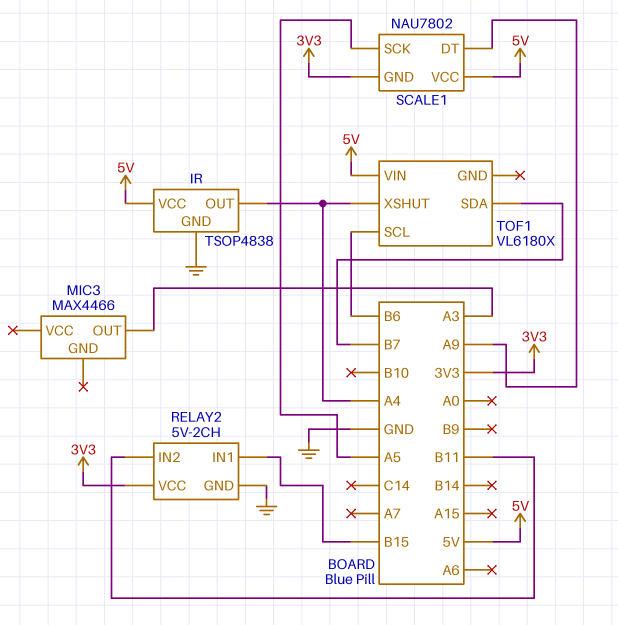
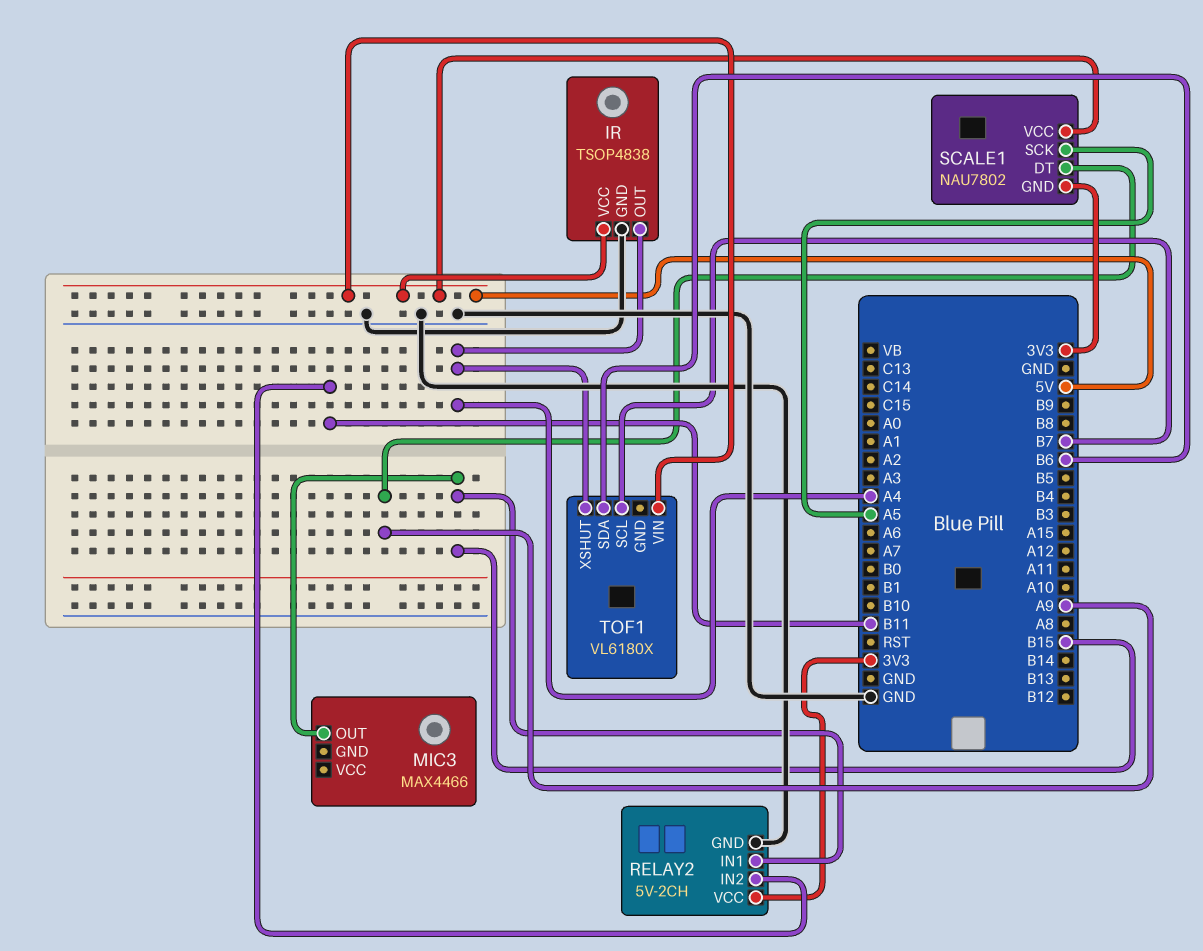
MIC3 pin OUT: A3 -> B15
TOF1 pin SCL: B6 -> B7
TOF1 pin SDA: B7 -> B6

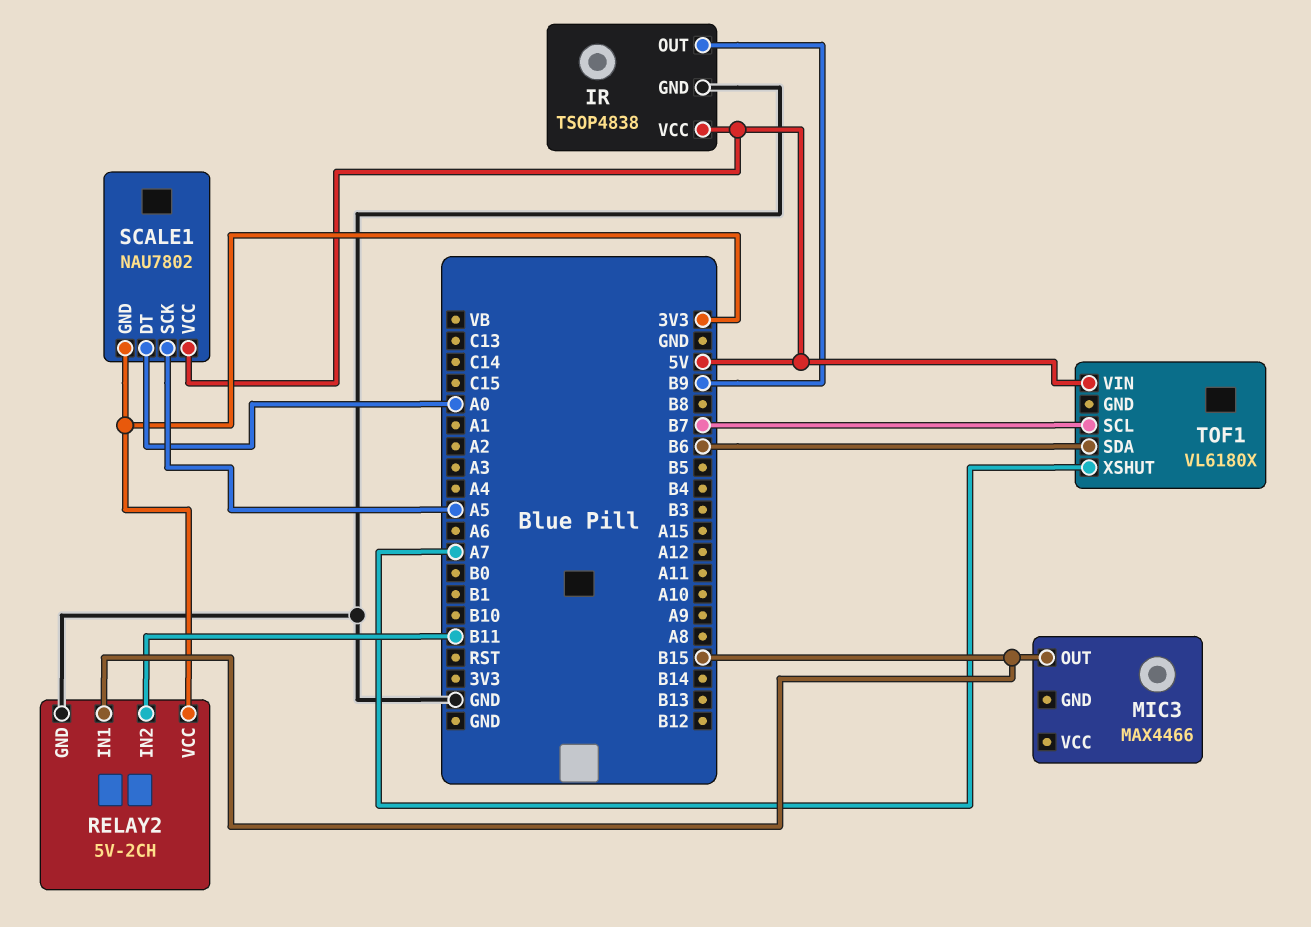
IR pin OUT: A4 -> B9
SCALE1 pin DT: A9 -> A0
TOF1 pin XSHUT: A4 -> A7

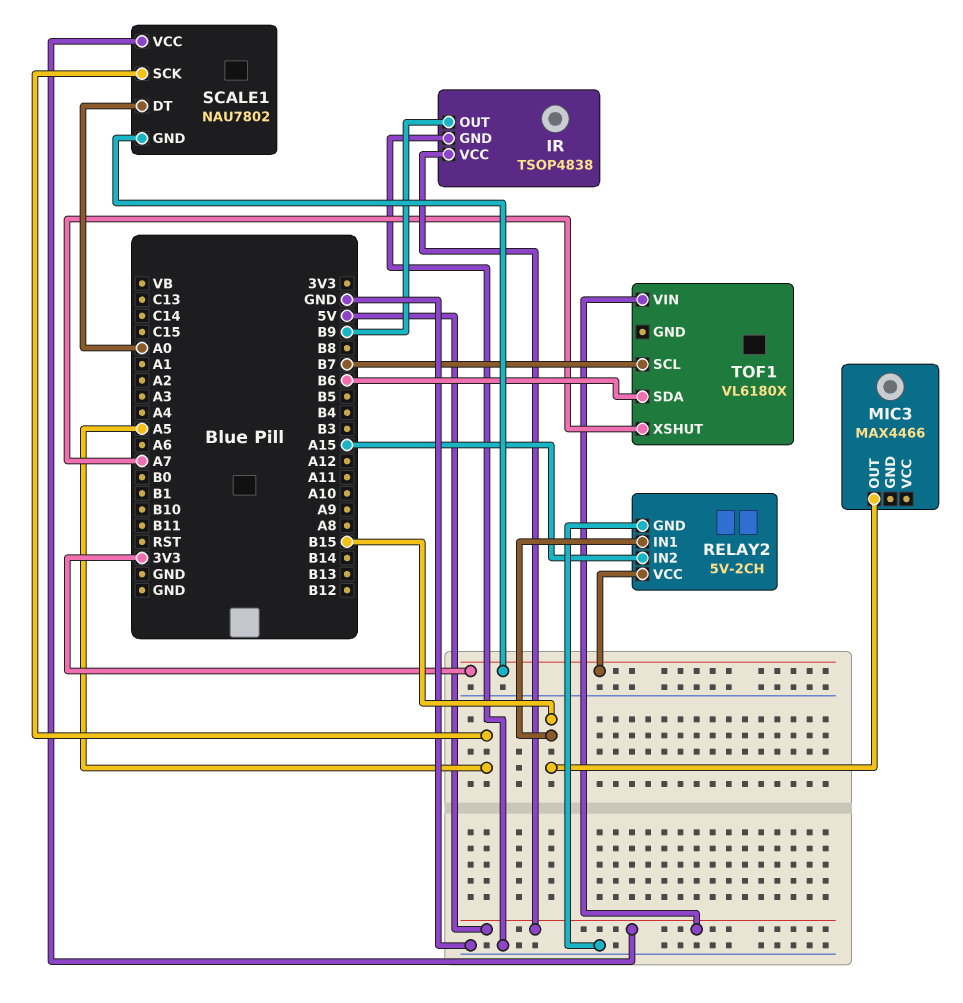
RELAY2 pin IN2: B11 -> A15

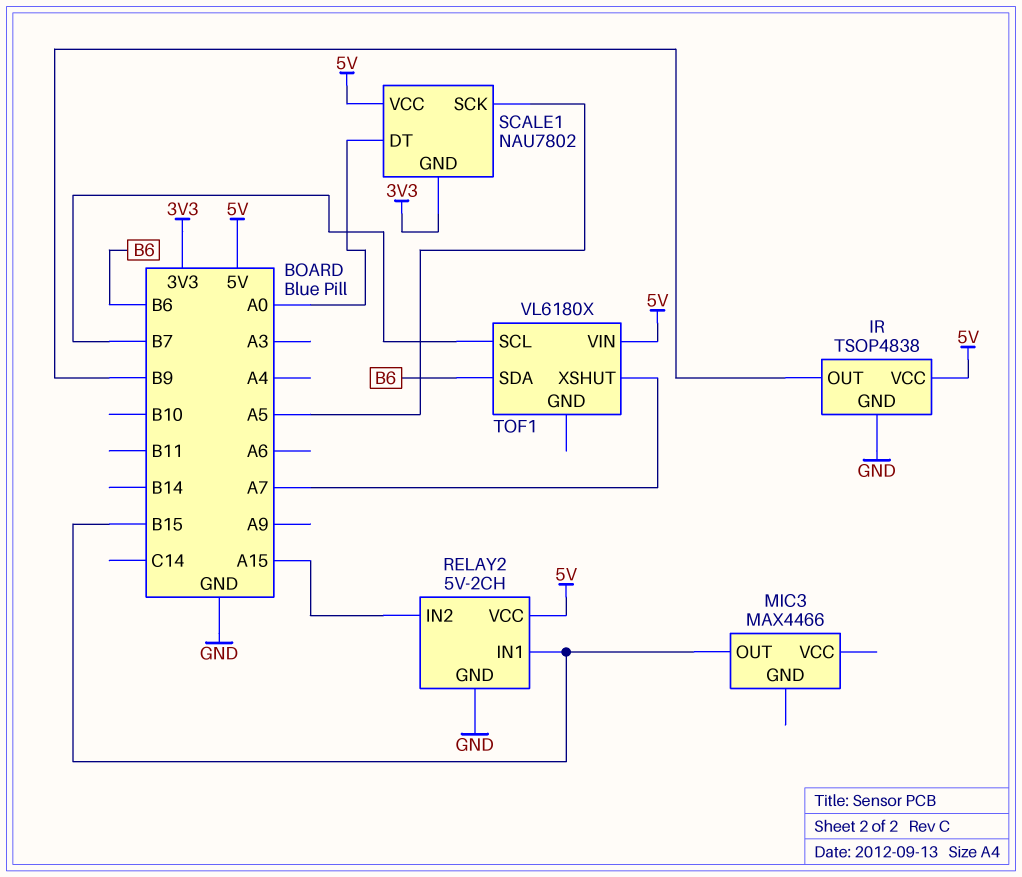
RELAY2 pin VCC: 3V3 -> 5V

